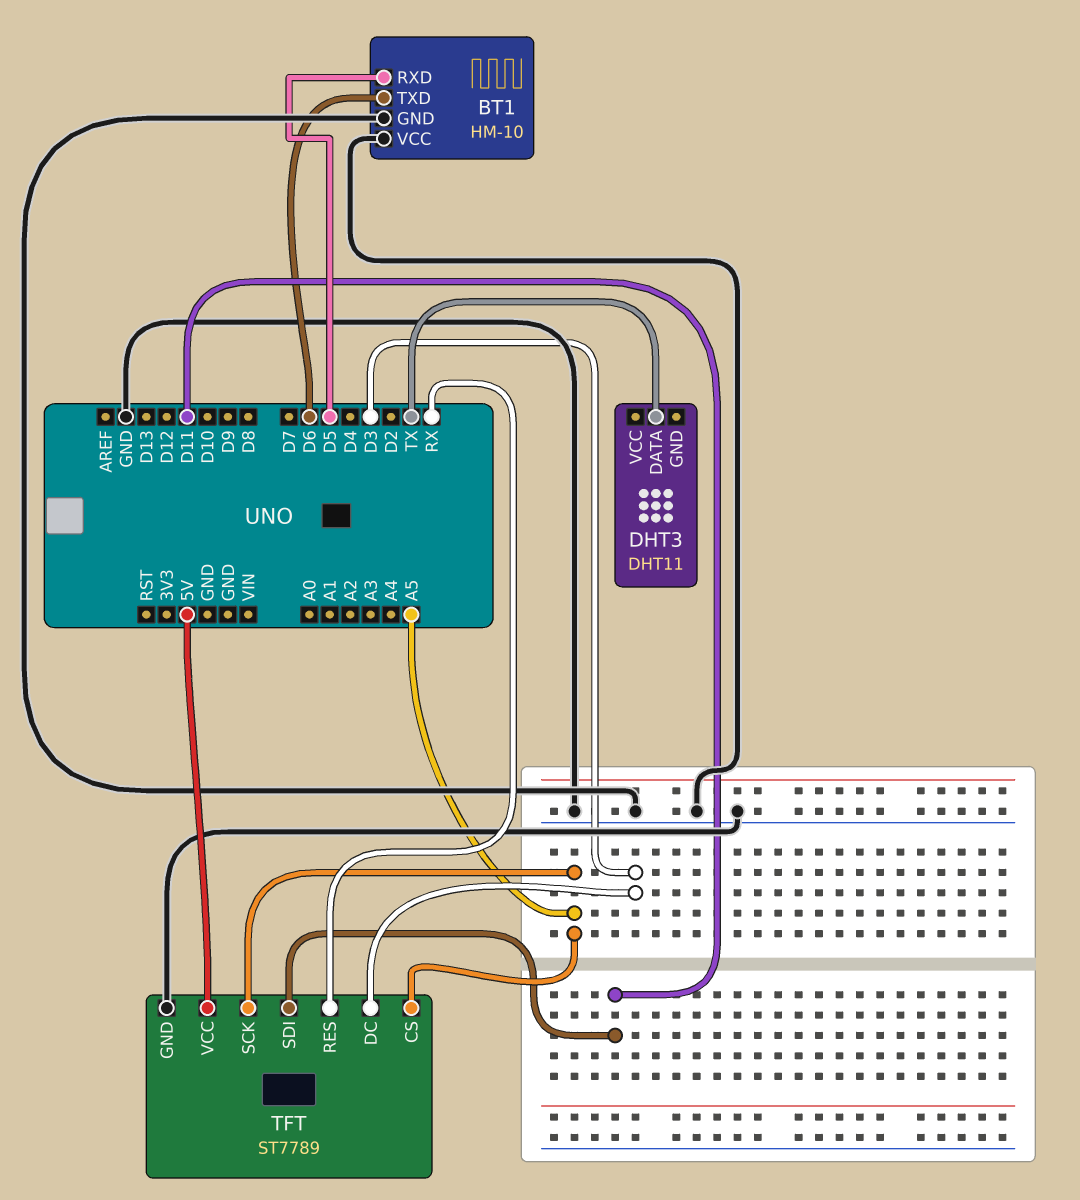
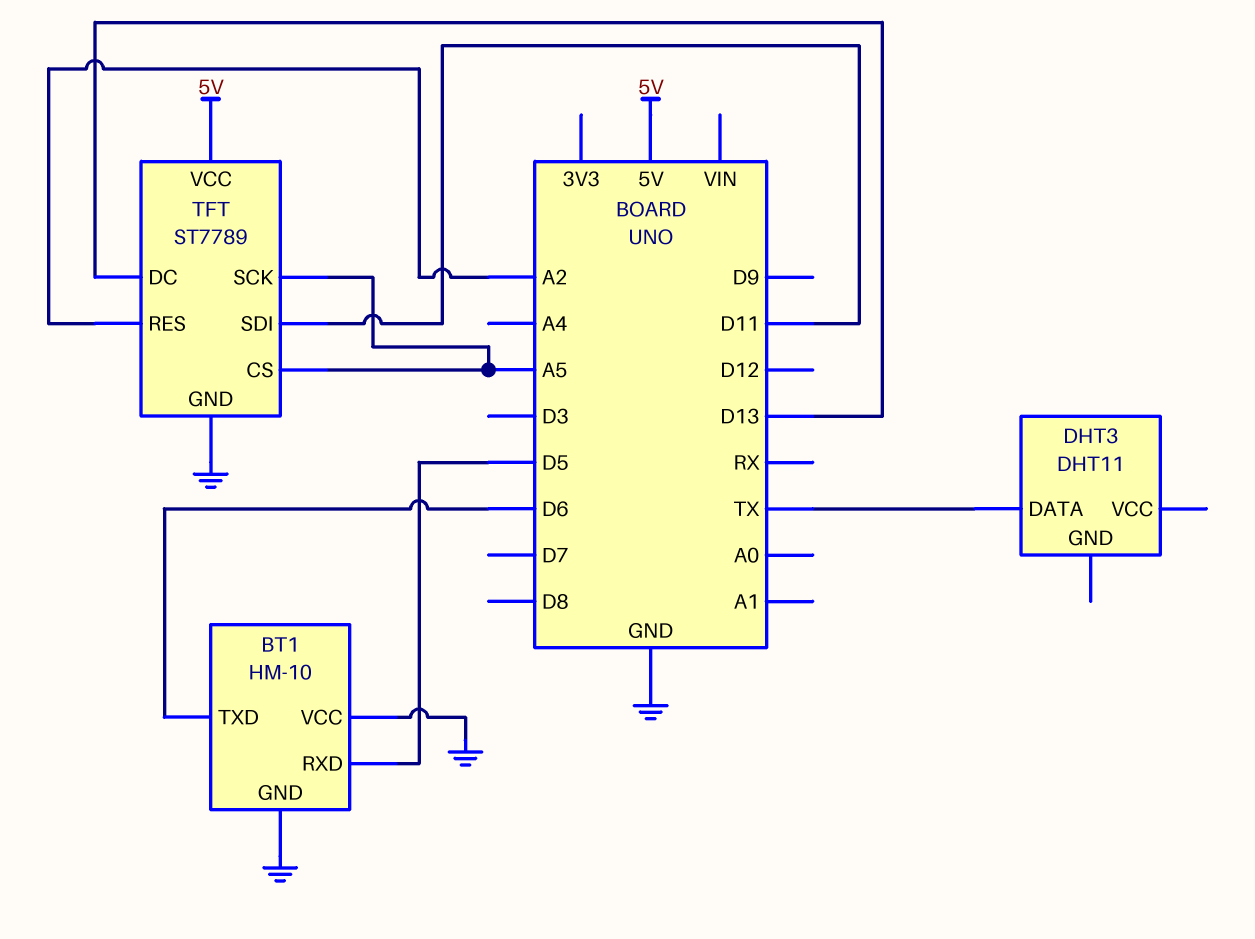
TFT pin DC: D3 -> D13
TFT pin RES: RX -> A2

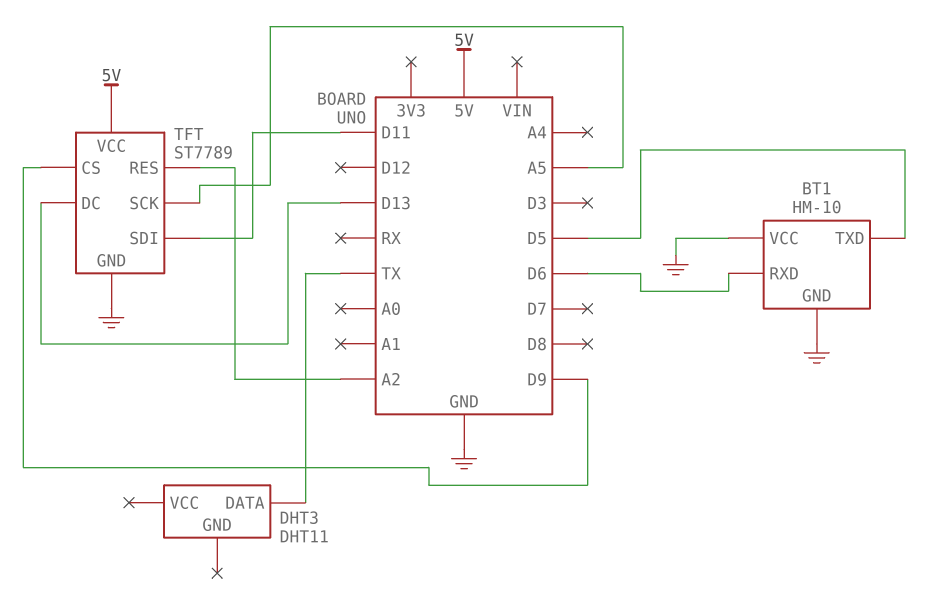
BT1 pin RXD: D5 -> D6
BT1 pin TXD: D6 -> D5
TFT pin CS: A5 -> D9

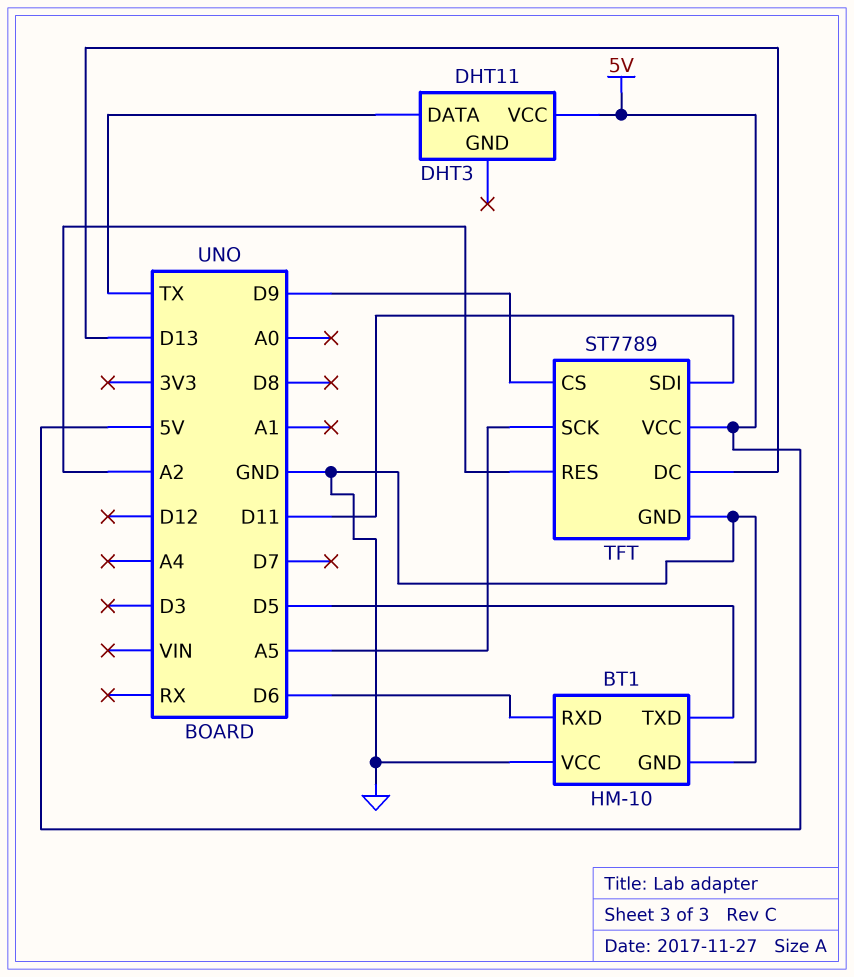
DHT3 pin VCC: none -> 5V

